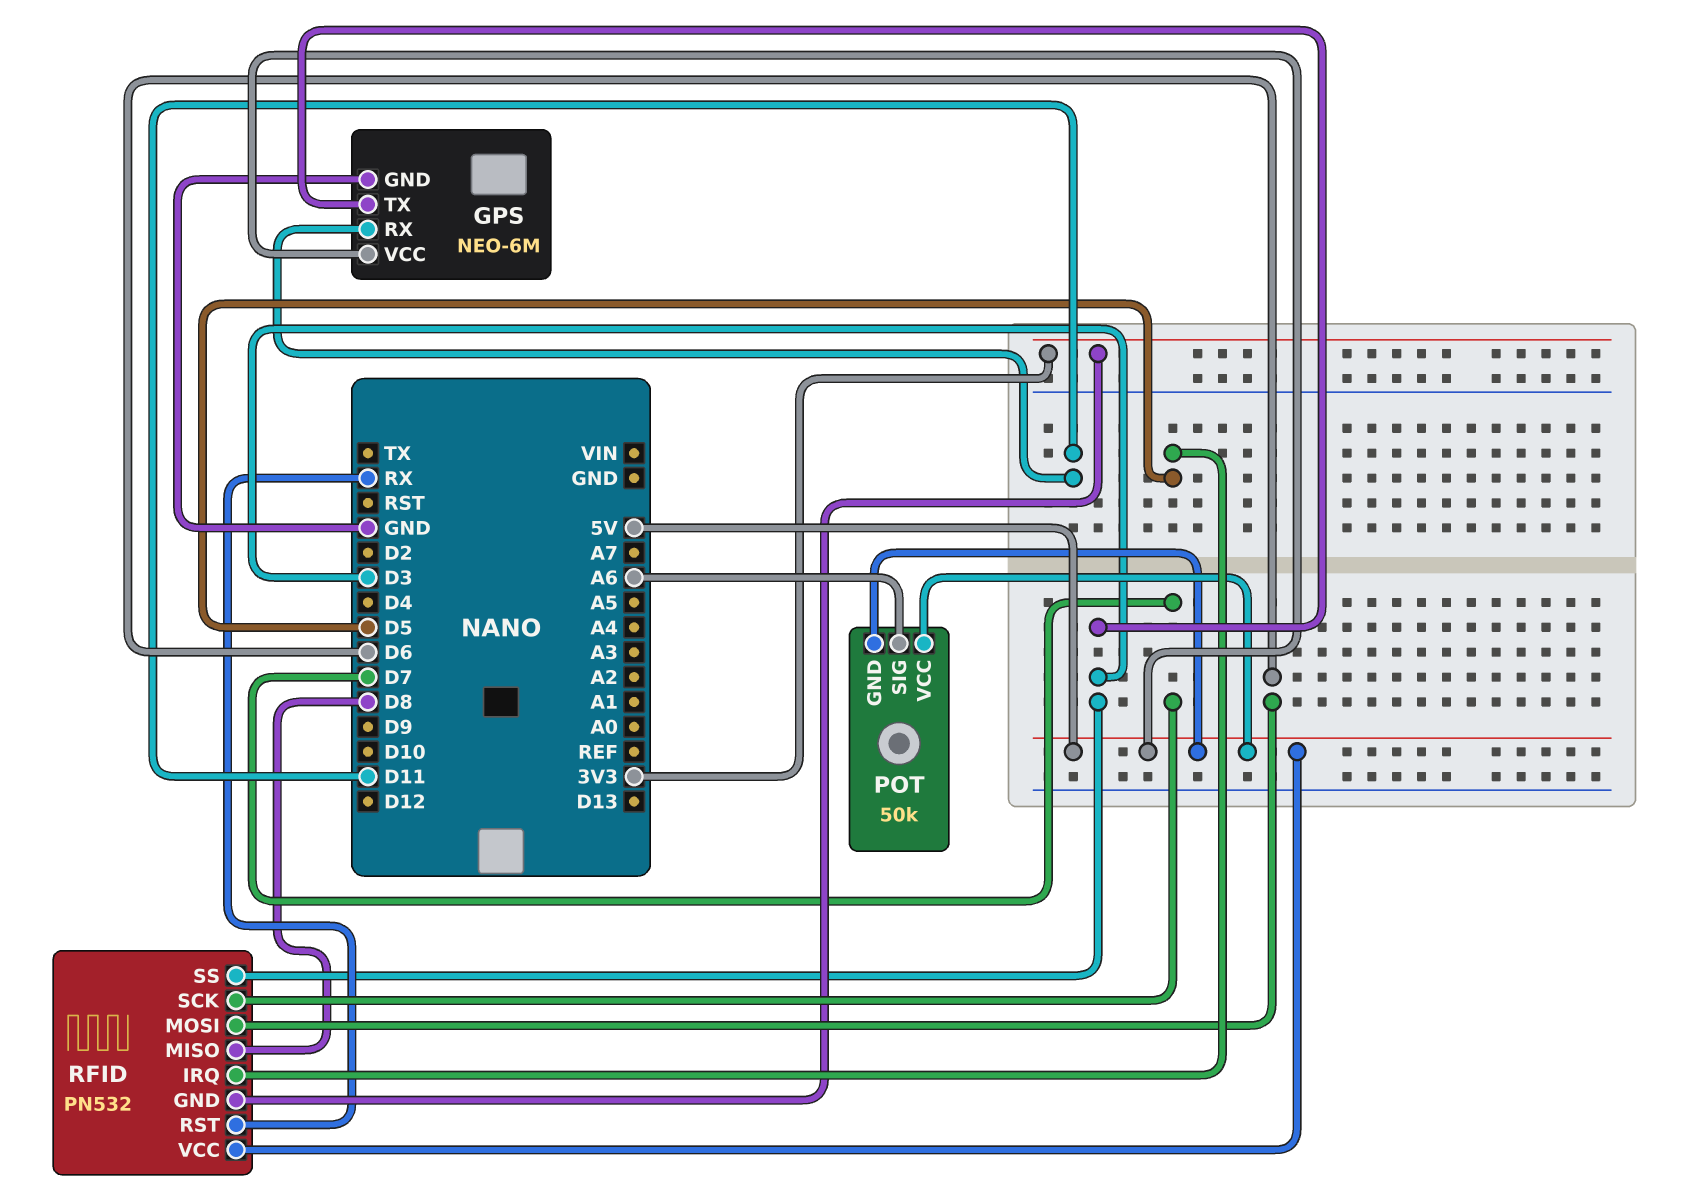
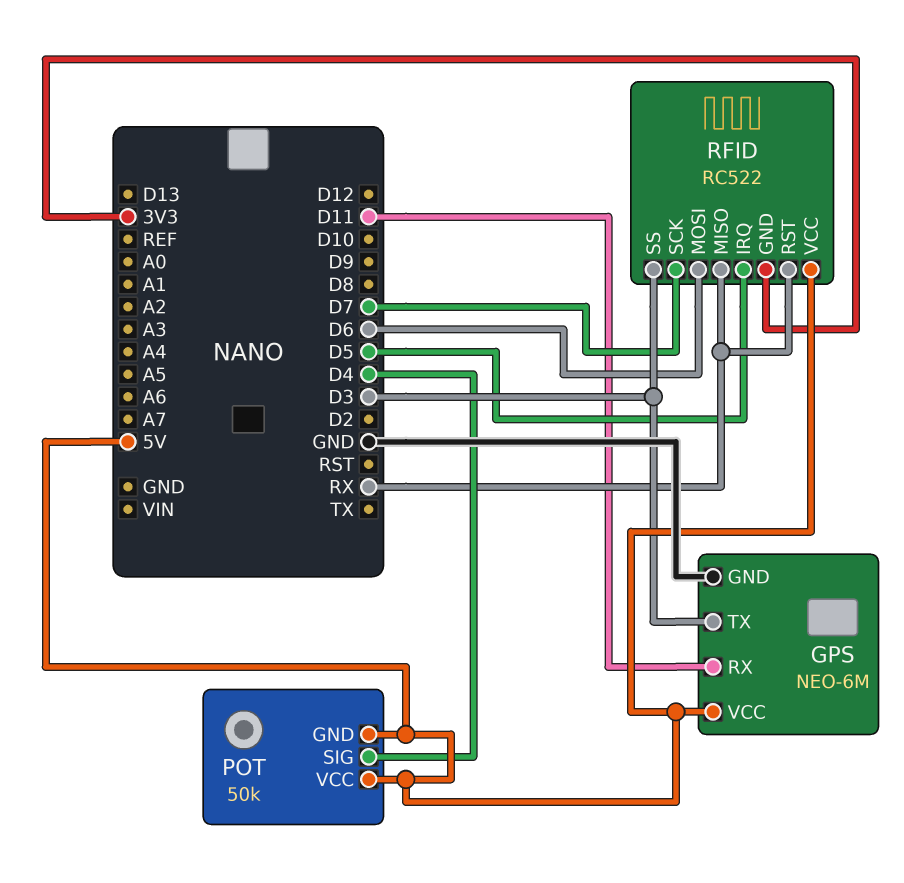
POT pin SIG: A6 -> D4
RFID: PN532 -> RC522
RFID pin MISO: D8 -> RX

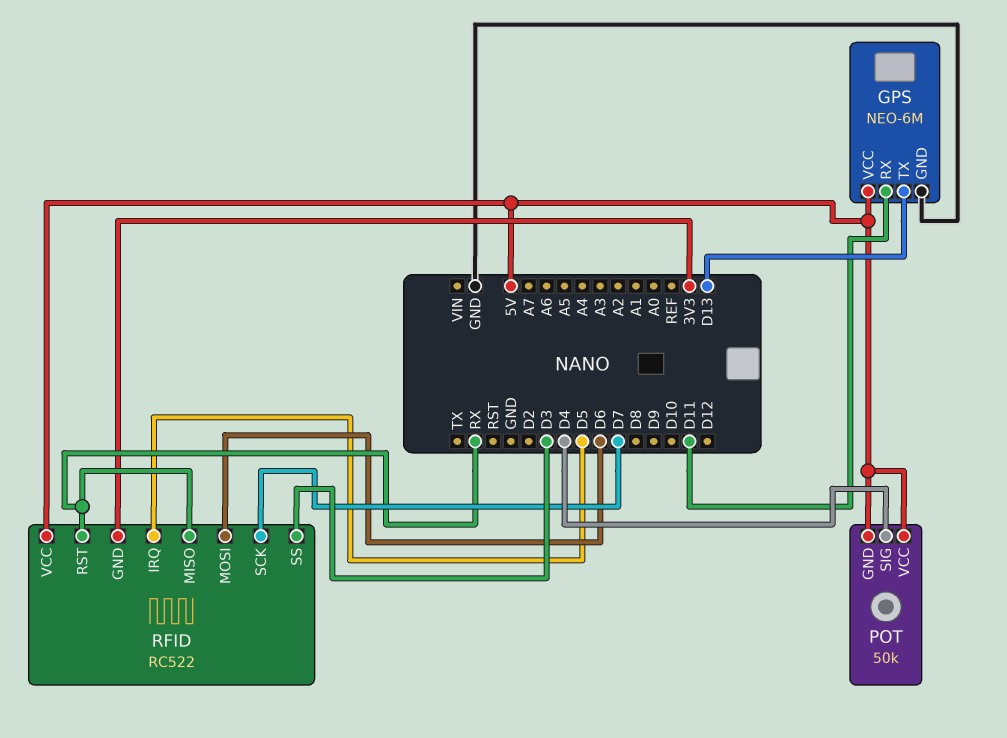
GPS pin TX: D3 -> D13

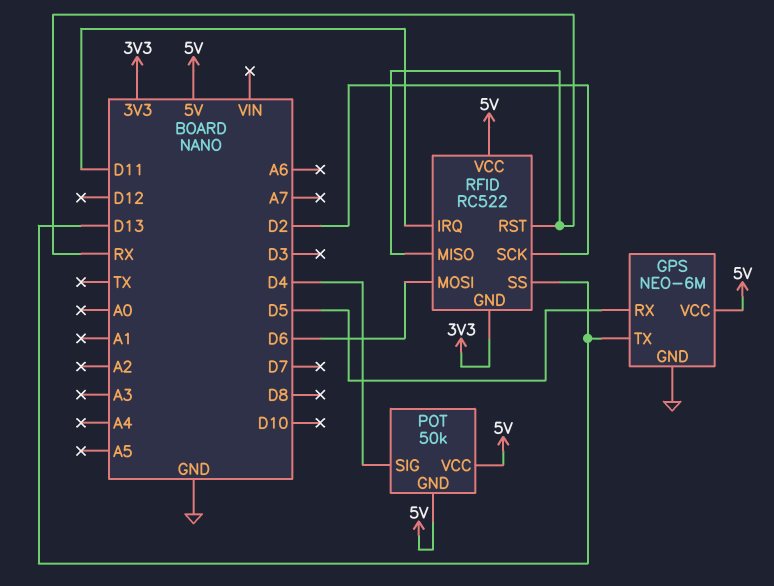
GPS pin RX: D11 -> D5
RFID pin IRQ: D5 -> D11
RFID pin SCK: D7 -> D2
RFID pin SS: D3 -> D13

